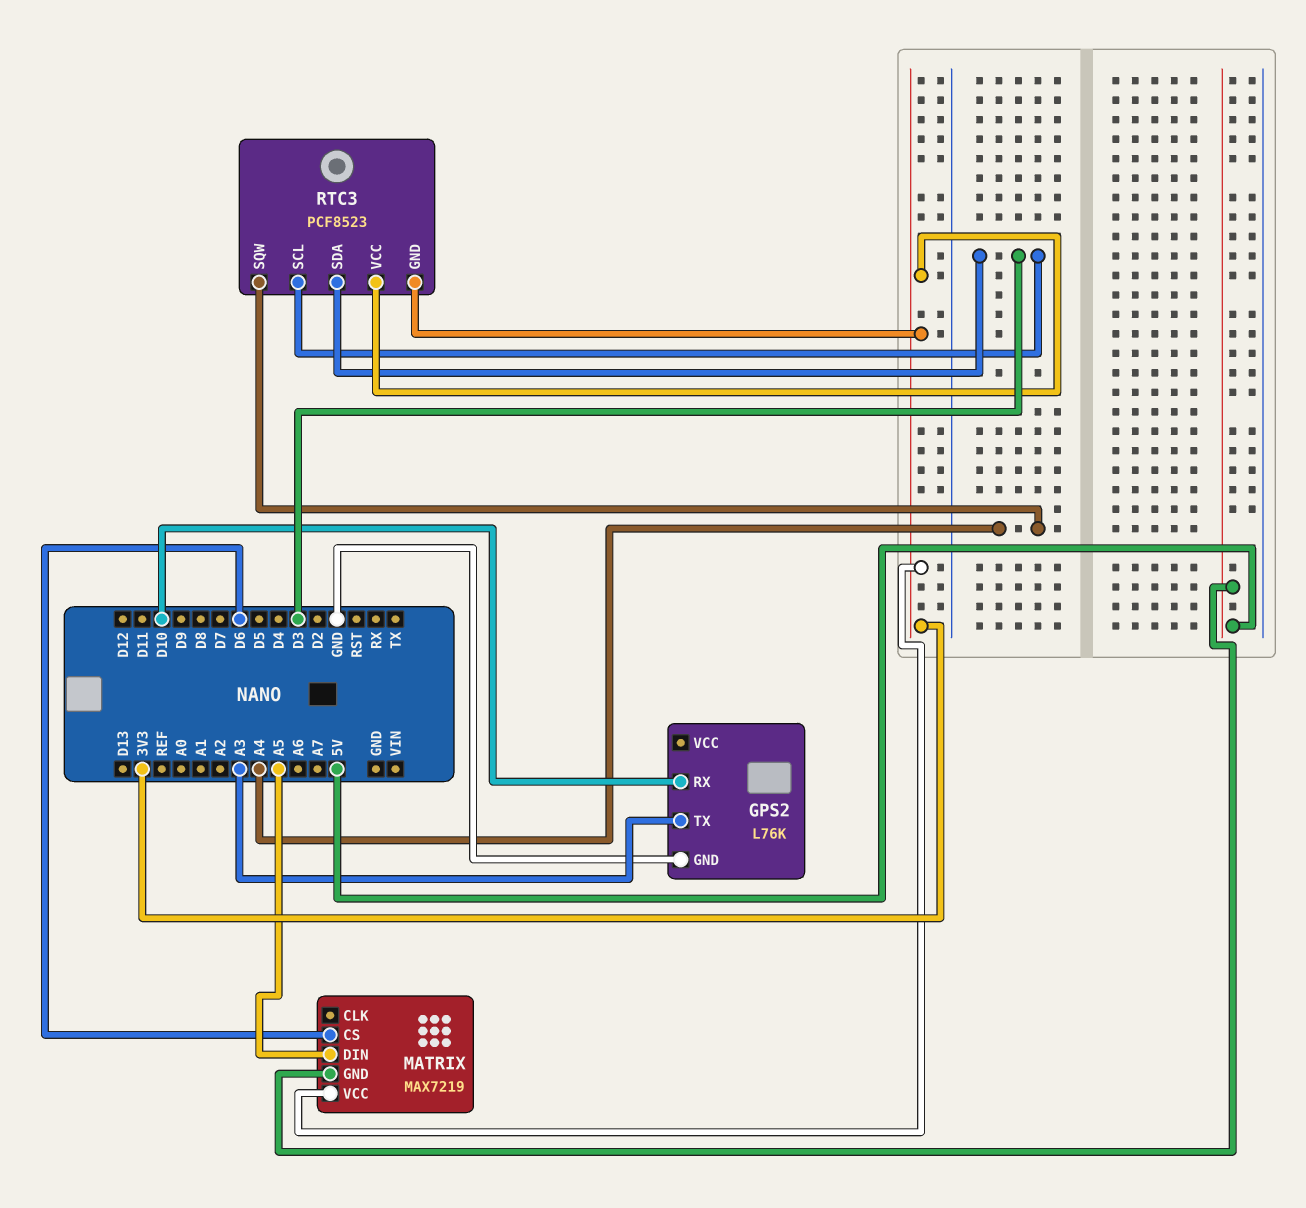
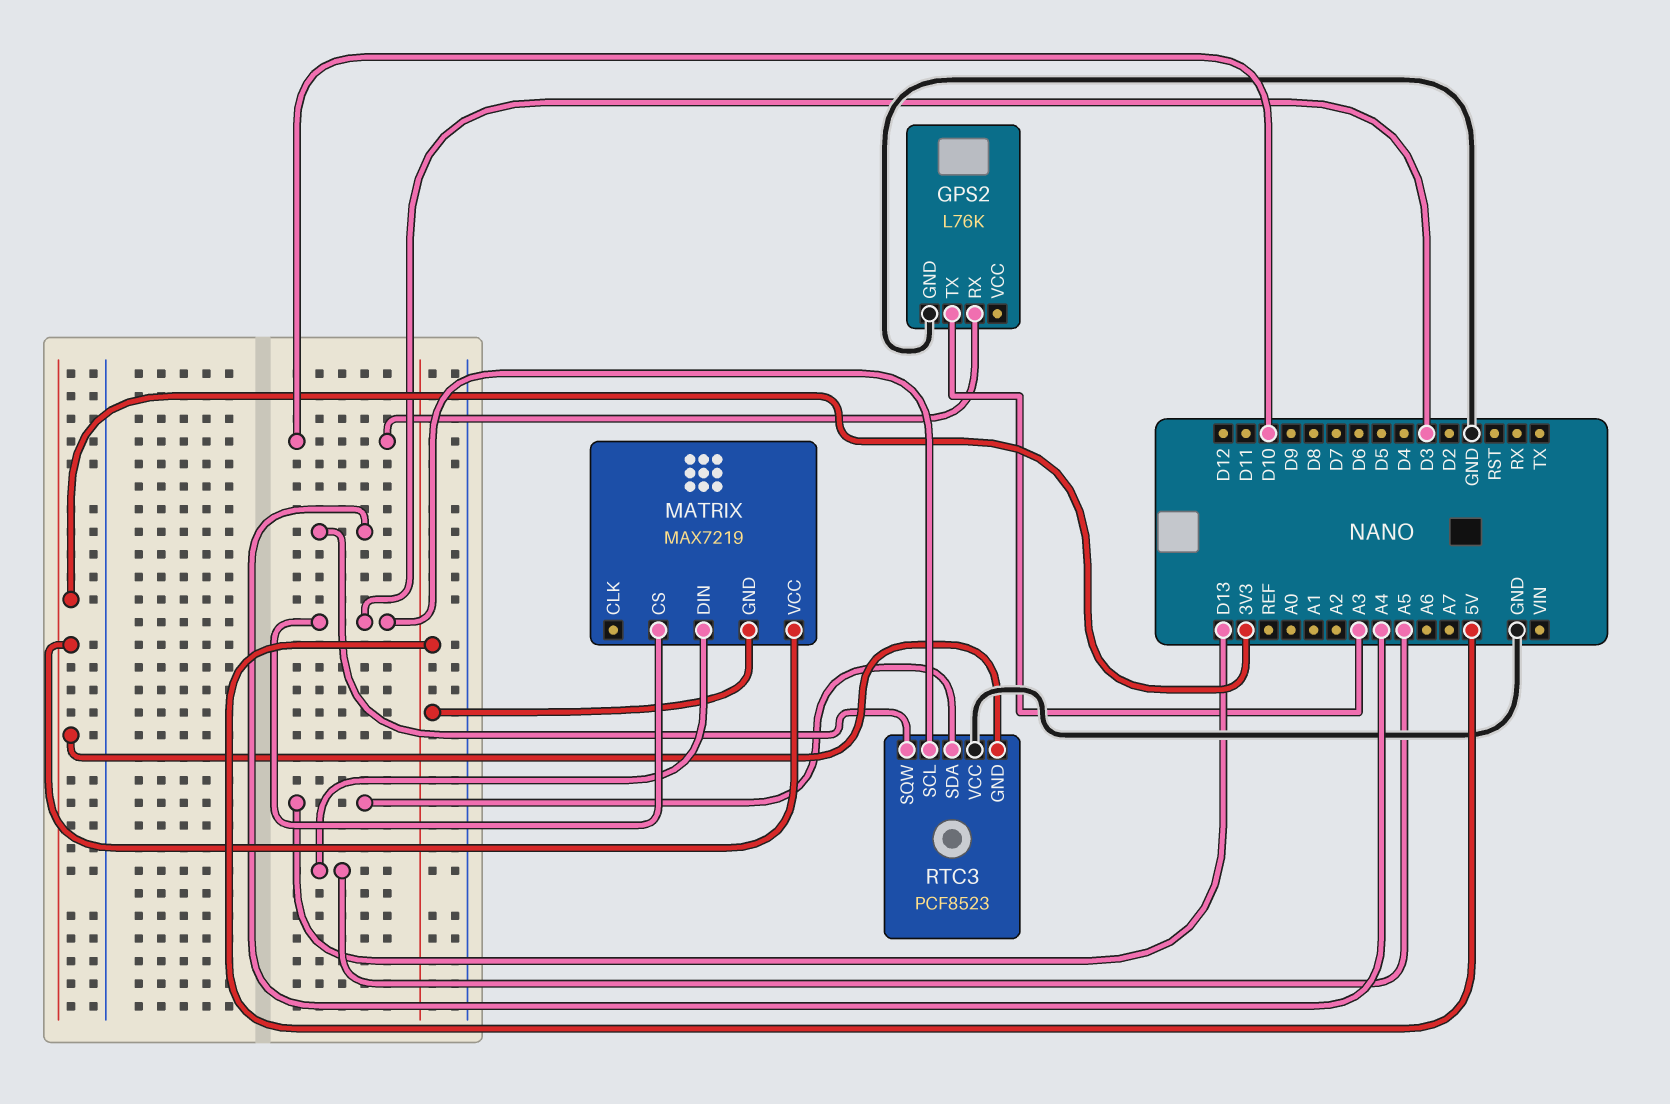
MATRIX pin CS: D6 -> D3
RTC3 pin SDA: D3 -> D13
RTC3 pin VCC: 3V3 -> GND

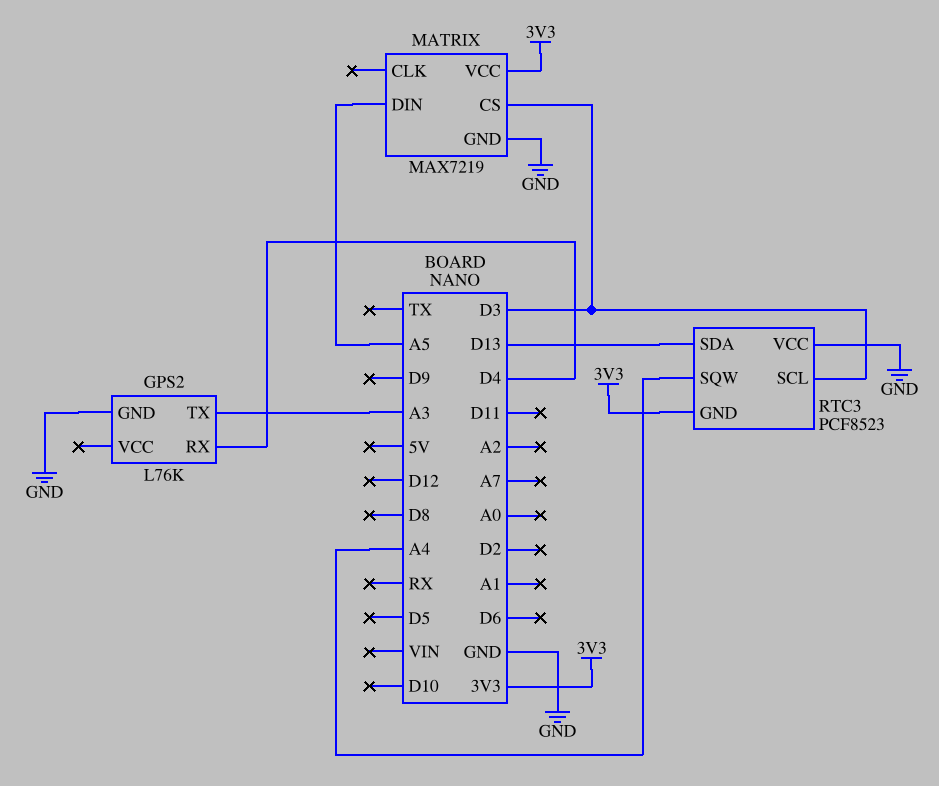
GPS2 pin RX: D10 -> D4
MATRIX pin GND: 5V -> GND

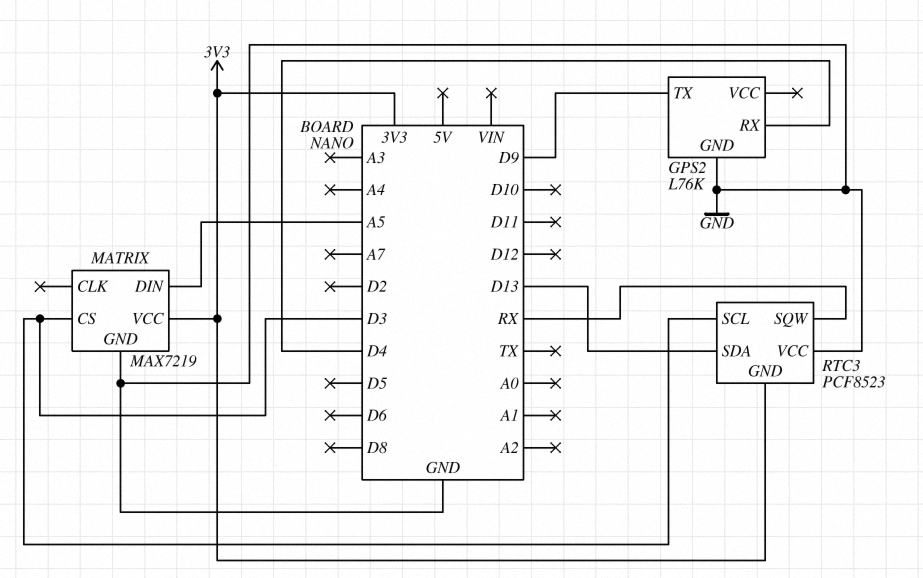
GPS2 pin TX: A3 -> D9
RTC3 pin SQW: A4 -> RX

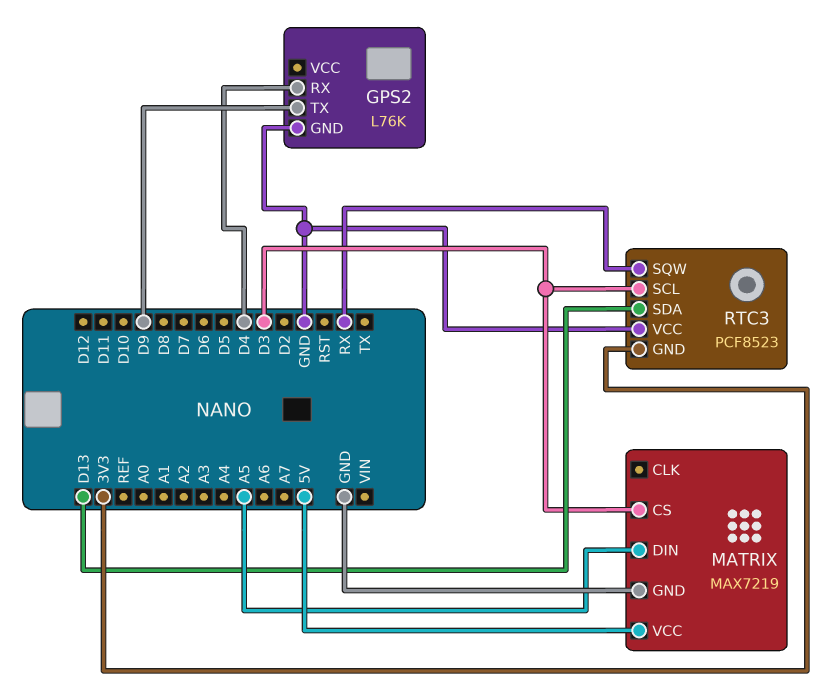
MATRIX pin VCC: 3V3 -> 5V

